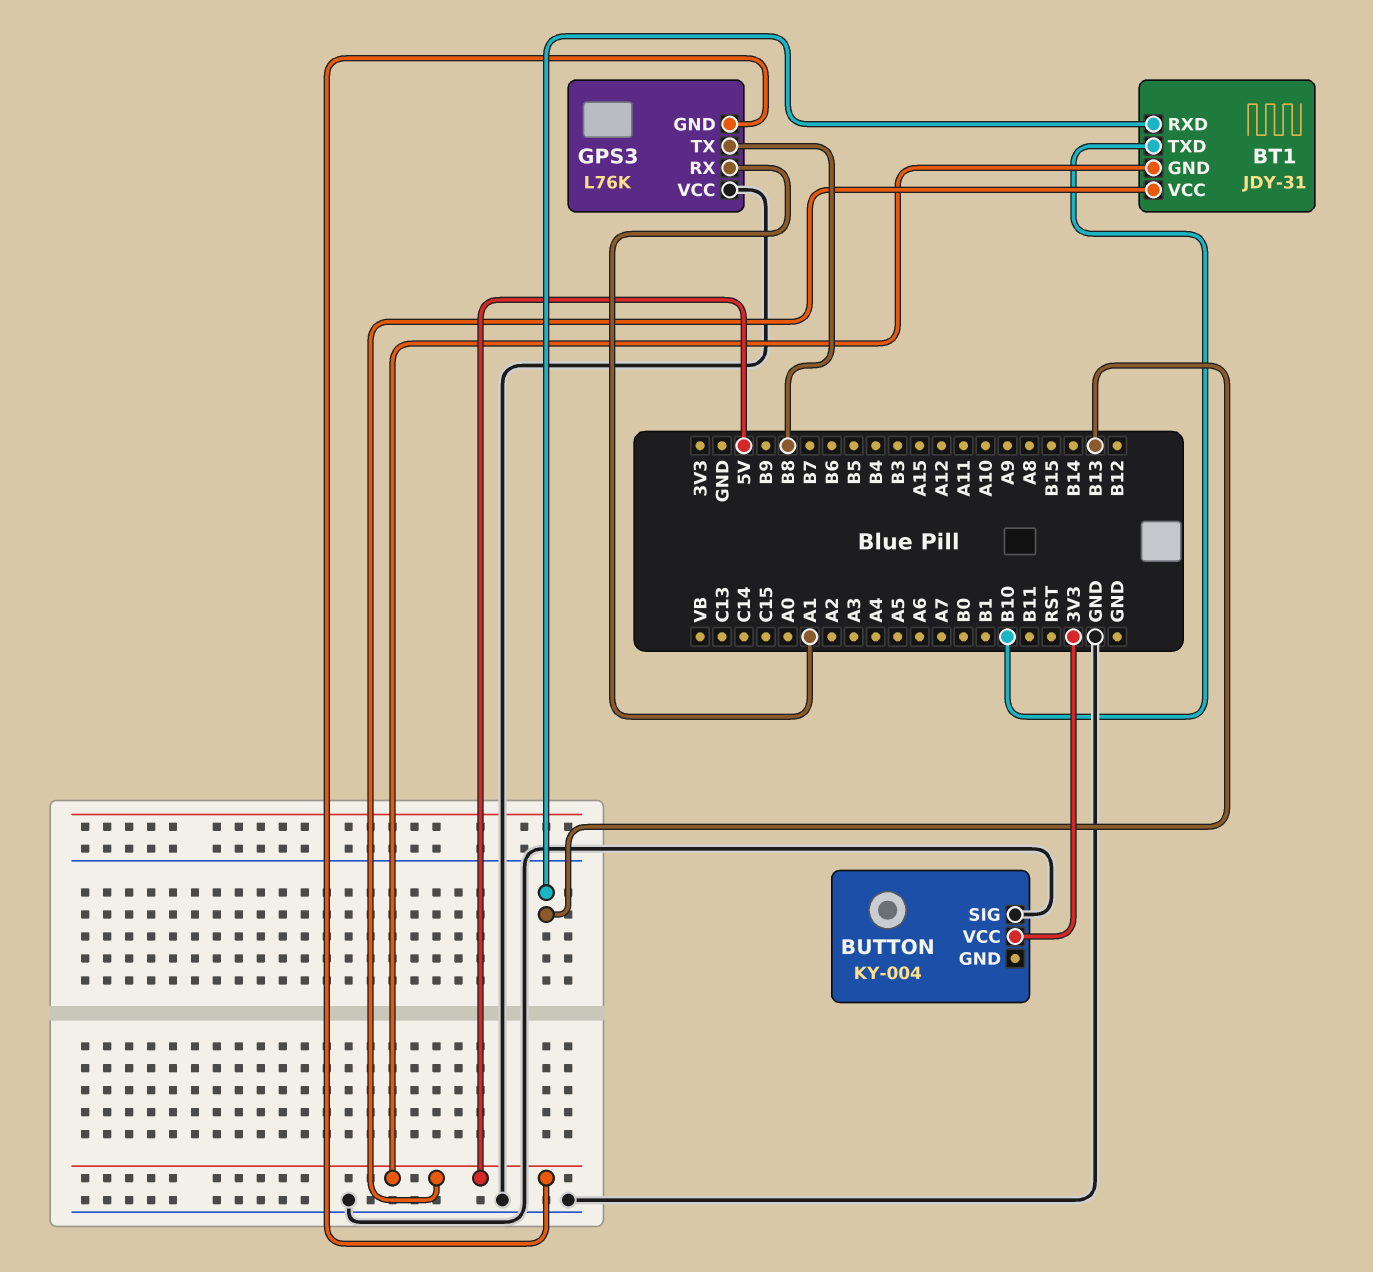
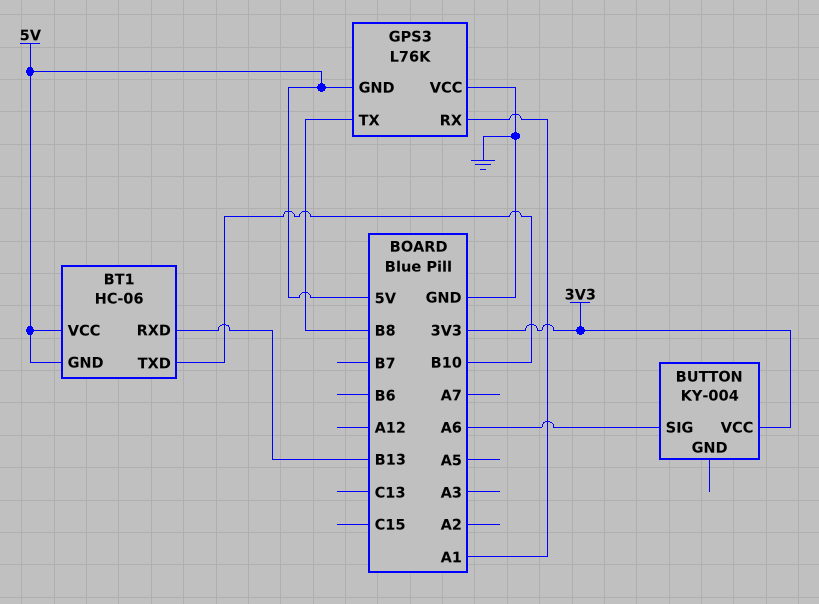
BT1: JDY-31 -> HC-06
BUTTON pin SIG: GND -> A6

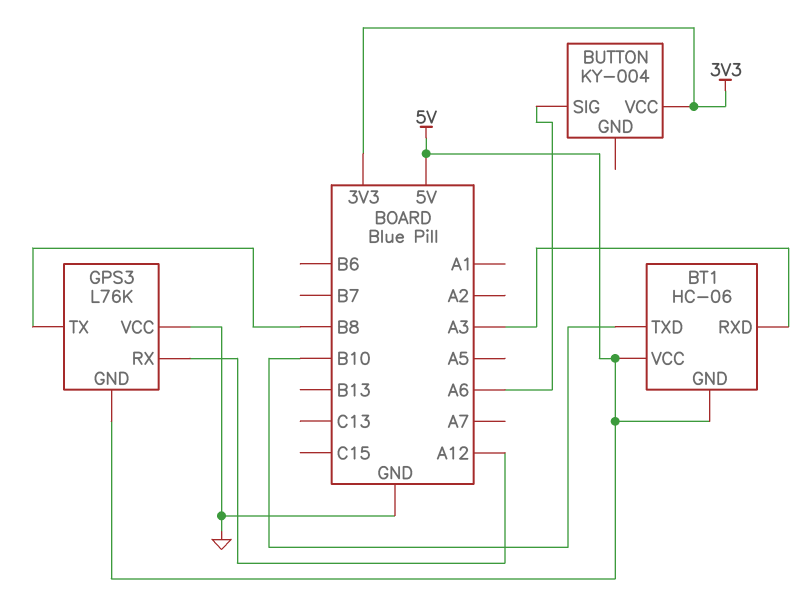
BT1 pin RXD: B13 -> A3
GPS3 pin RX: A1 -> A12

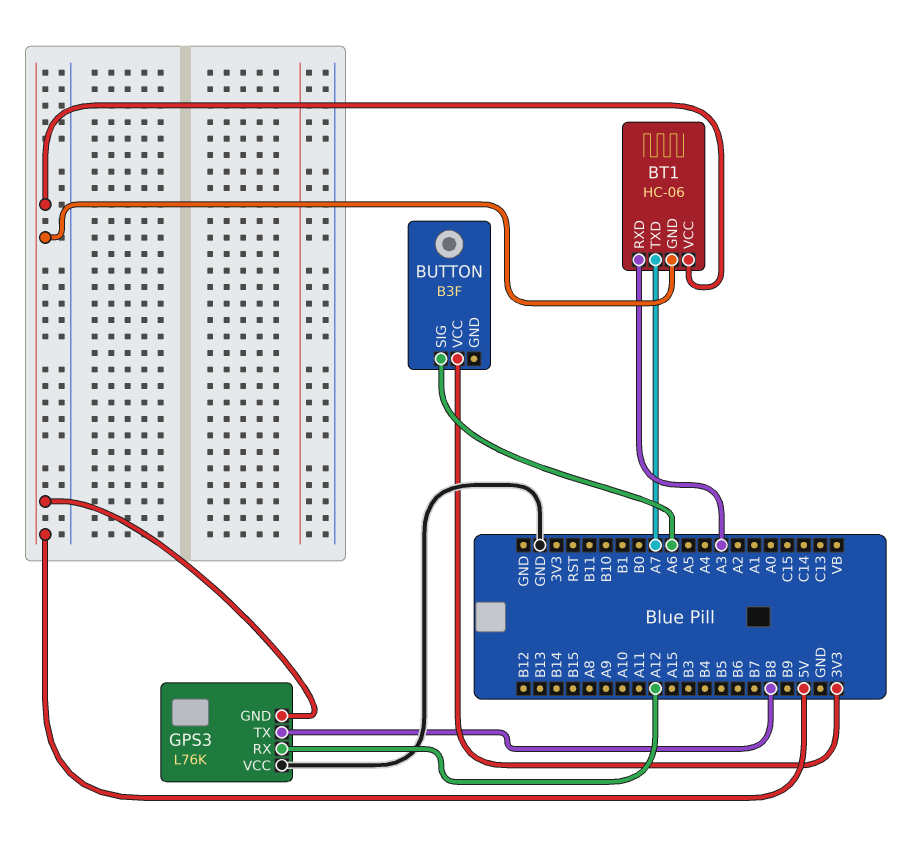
BT1 pin TXD: B10 -> A7
BUTTON: KY-004 -> B3F

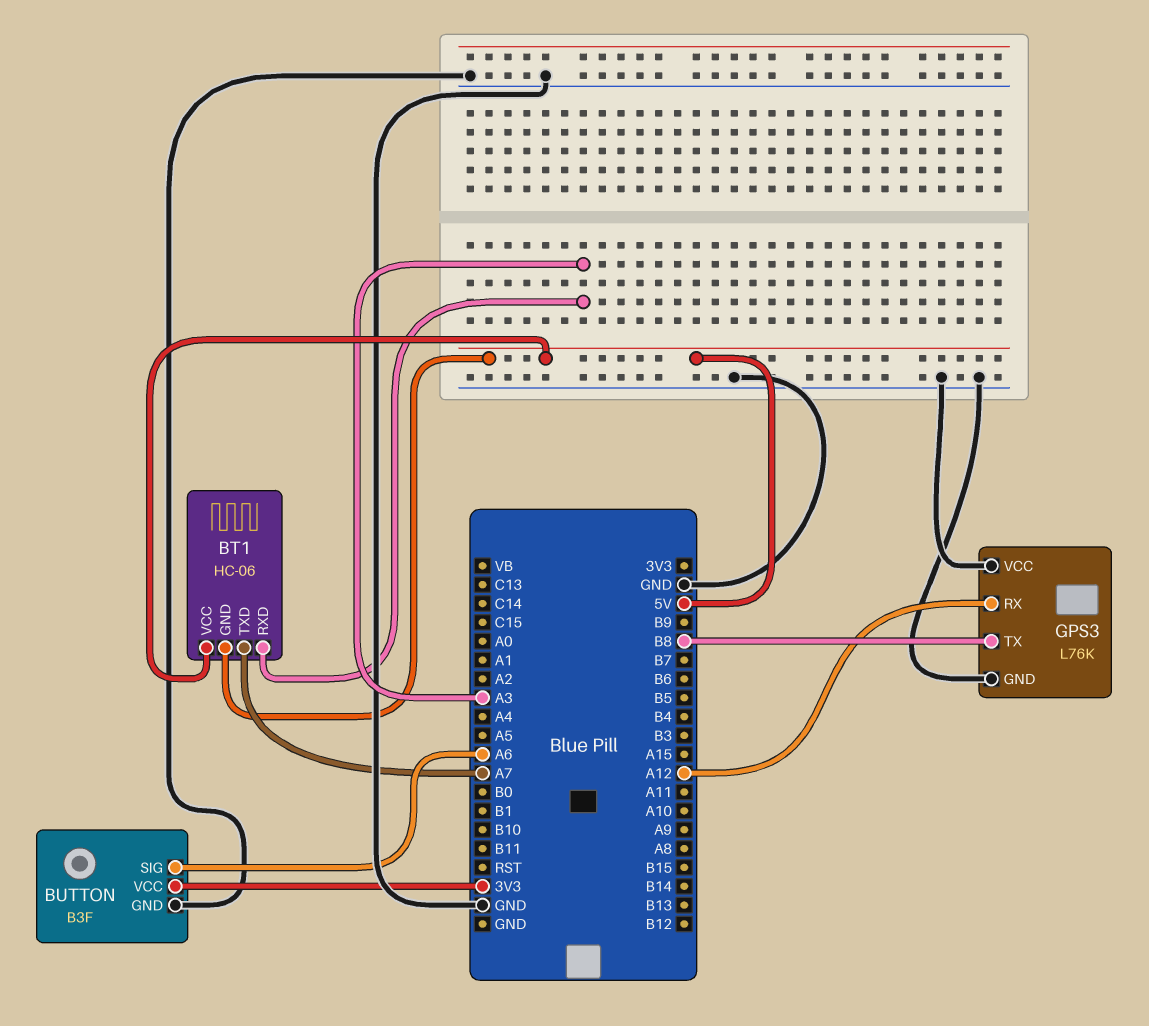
BUTTON pin GND: none -> GND
GPS3 pin GND: 5V -> GND

